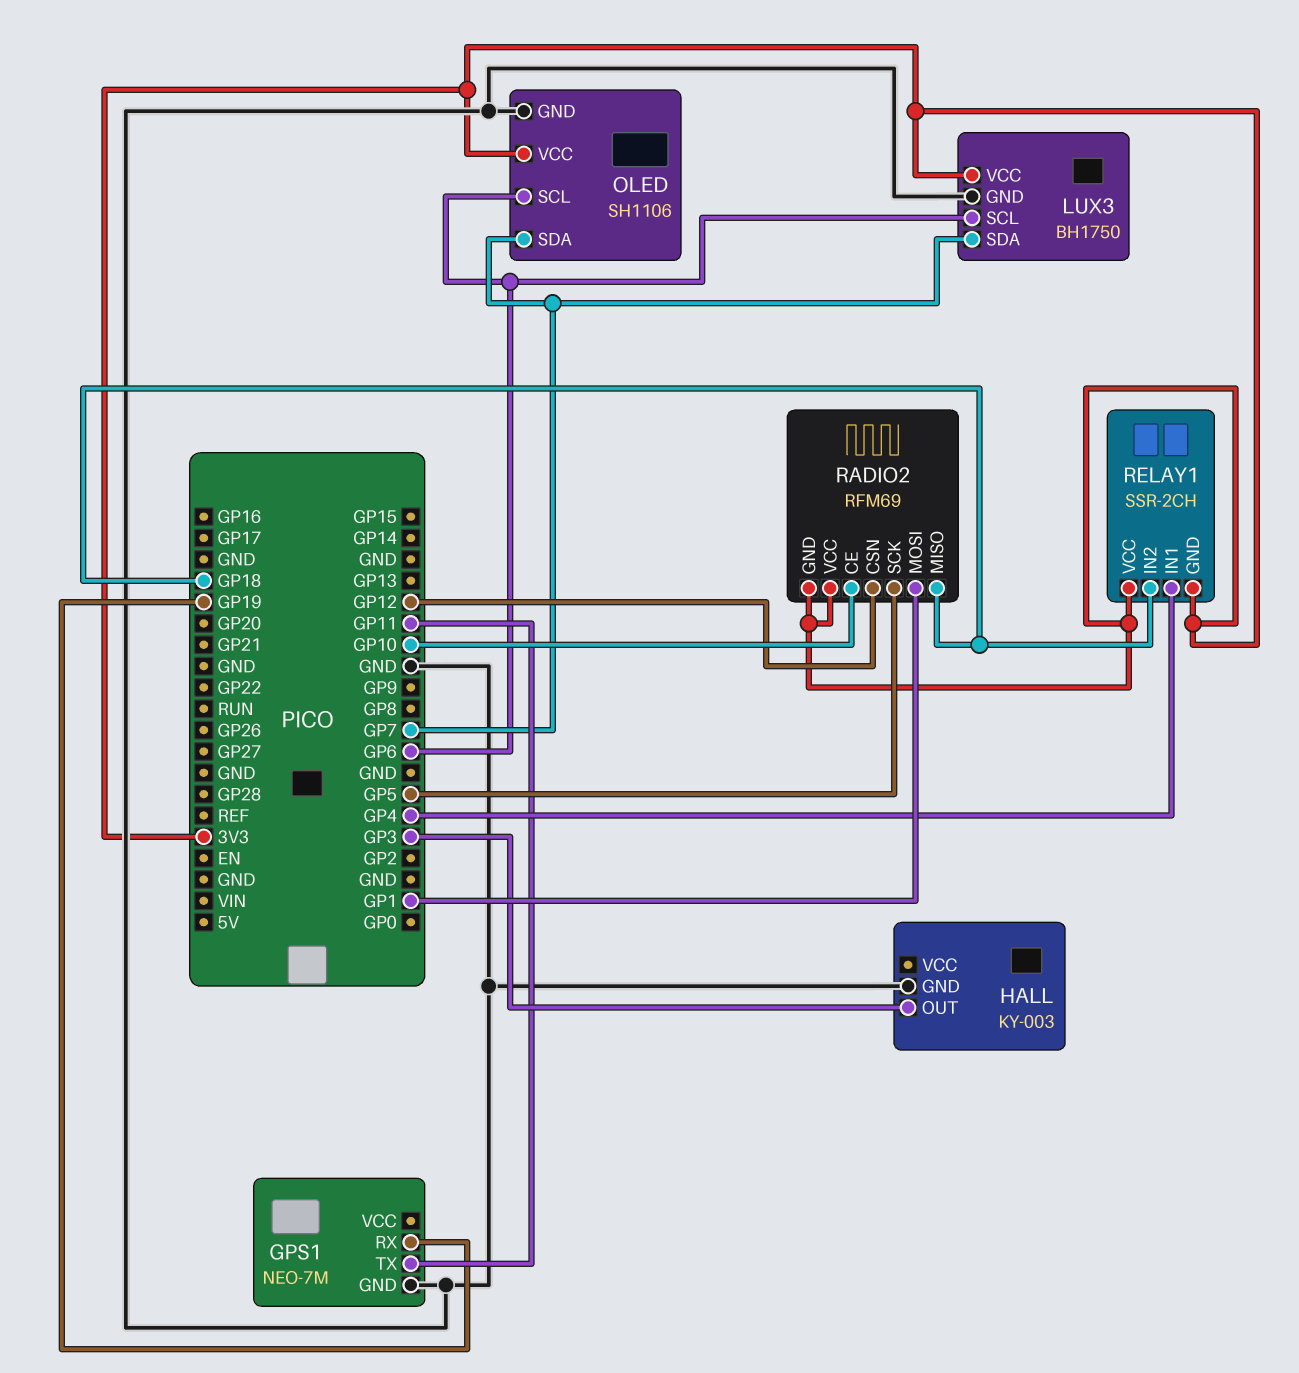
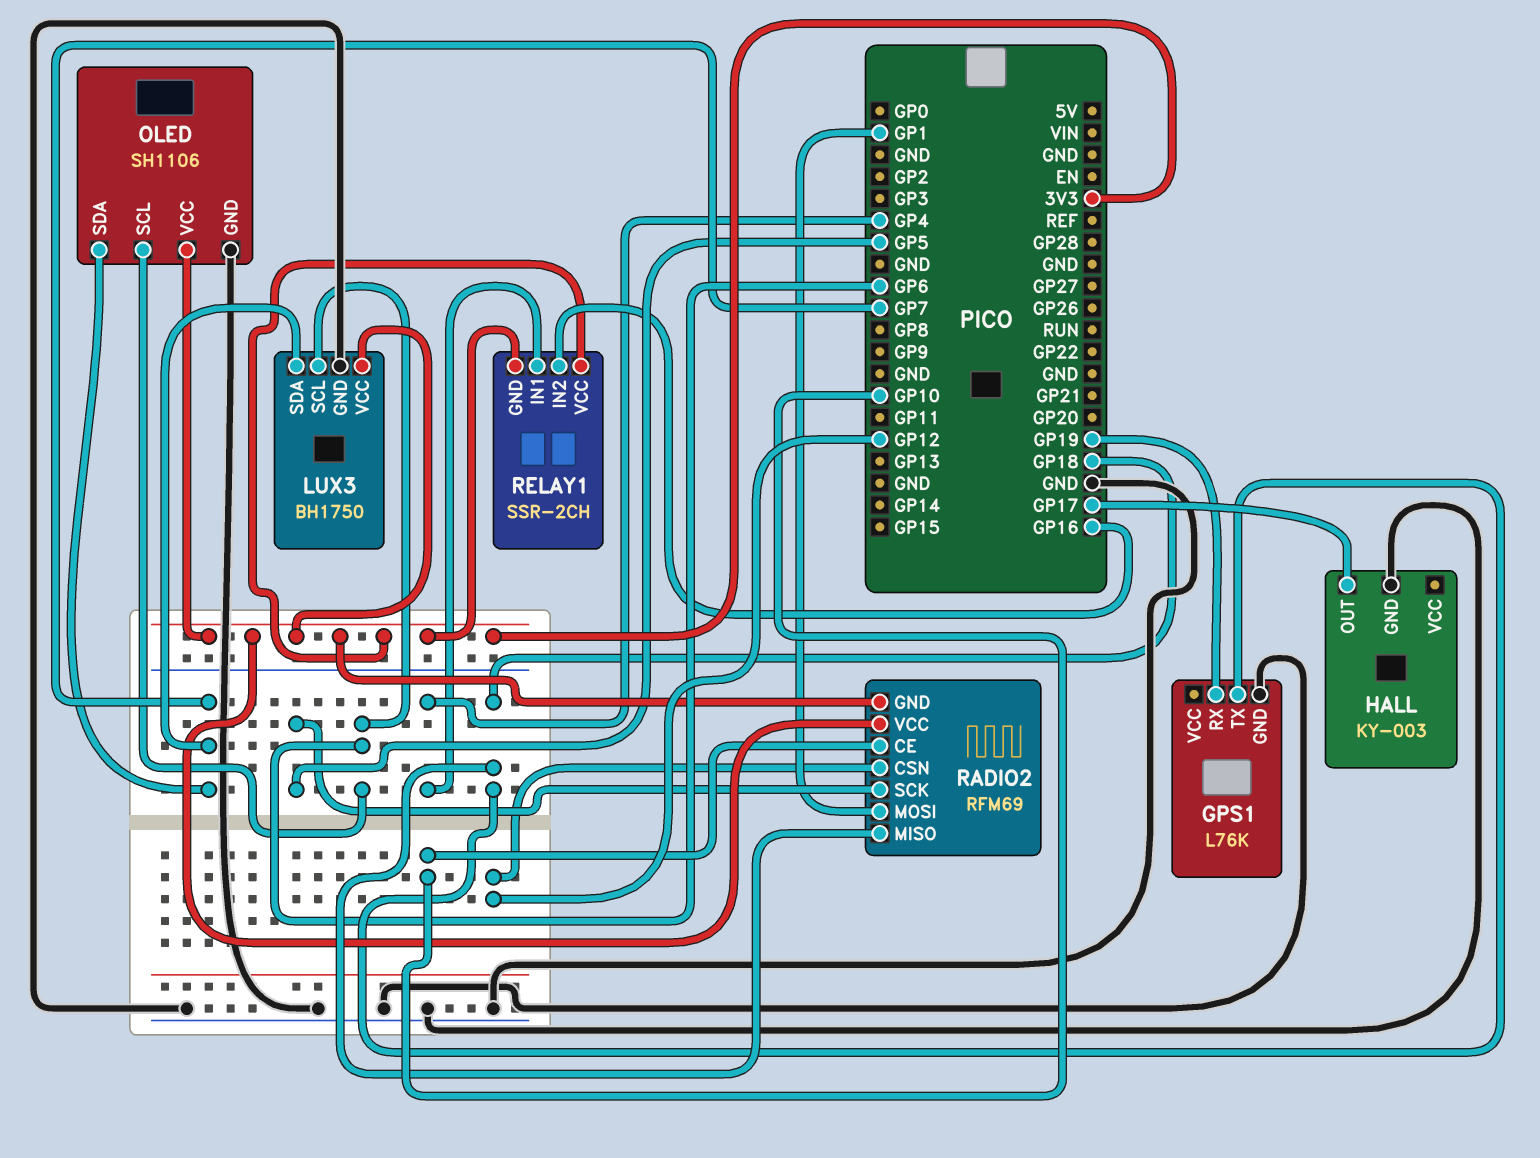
GPS1: NEO-7M -> L76K
GPS1 pin TX: GP11 -> GP18
HALL pin OUT: GP3 -> GP17
RELAY1 pin IN2: GP18 -> GP16

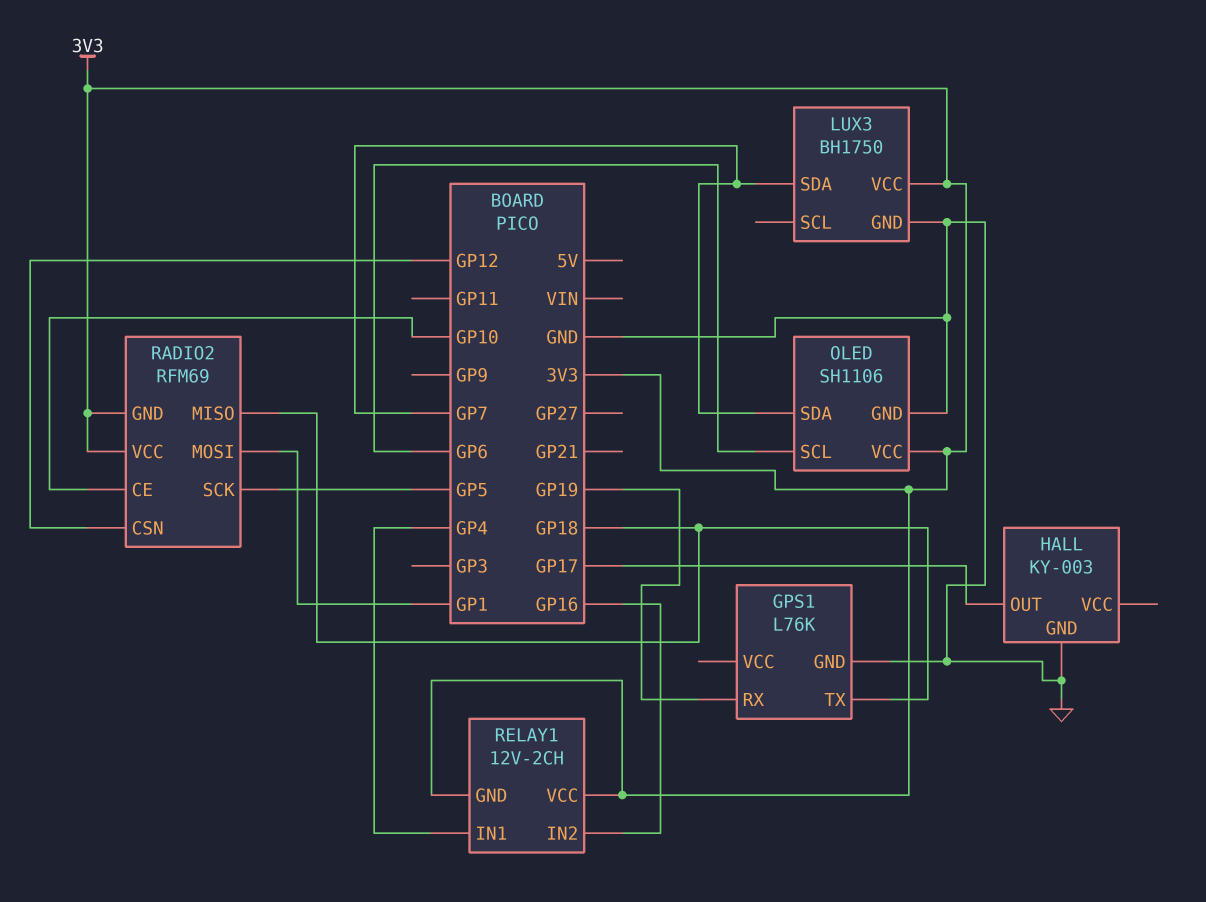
LUX3 pin SCL: GP6 -> none
RELAY1: SSR-2CH -> 12V-2CH

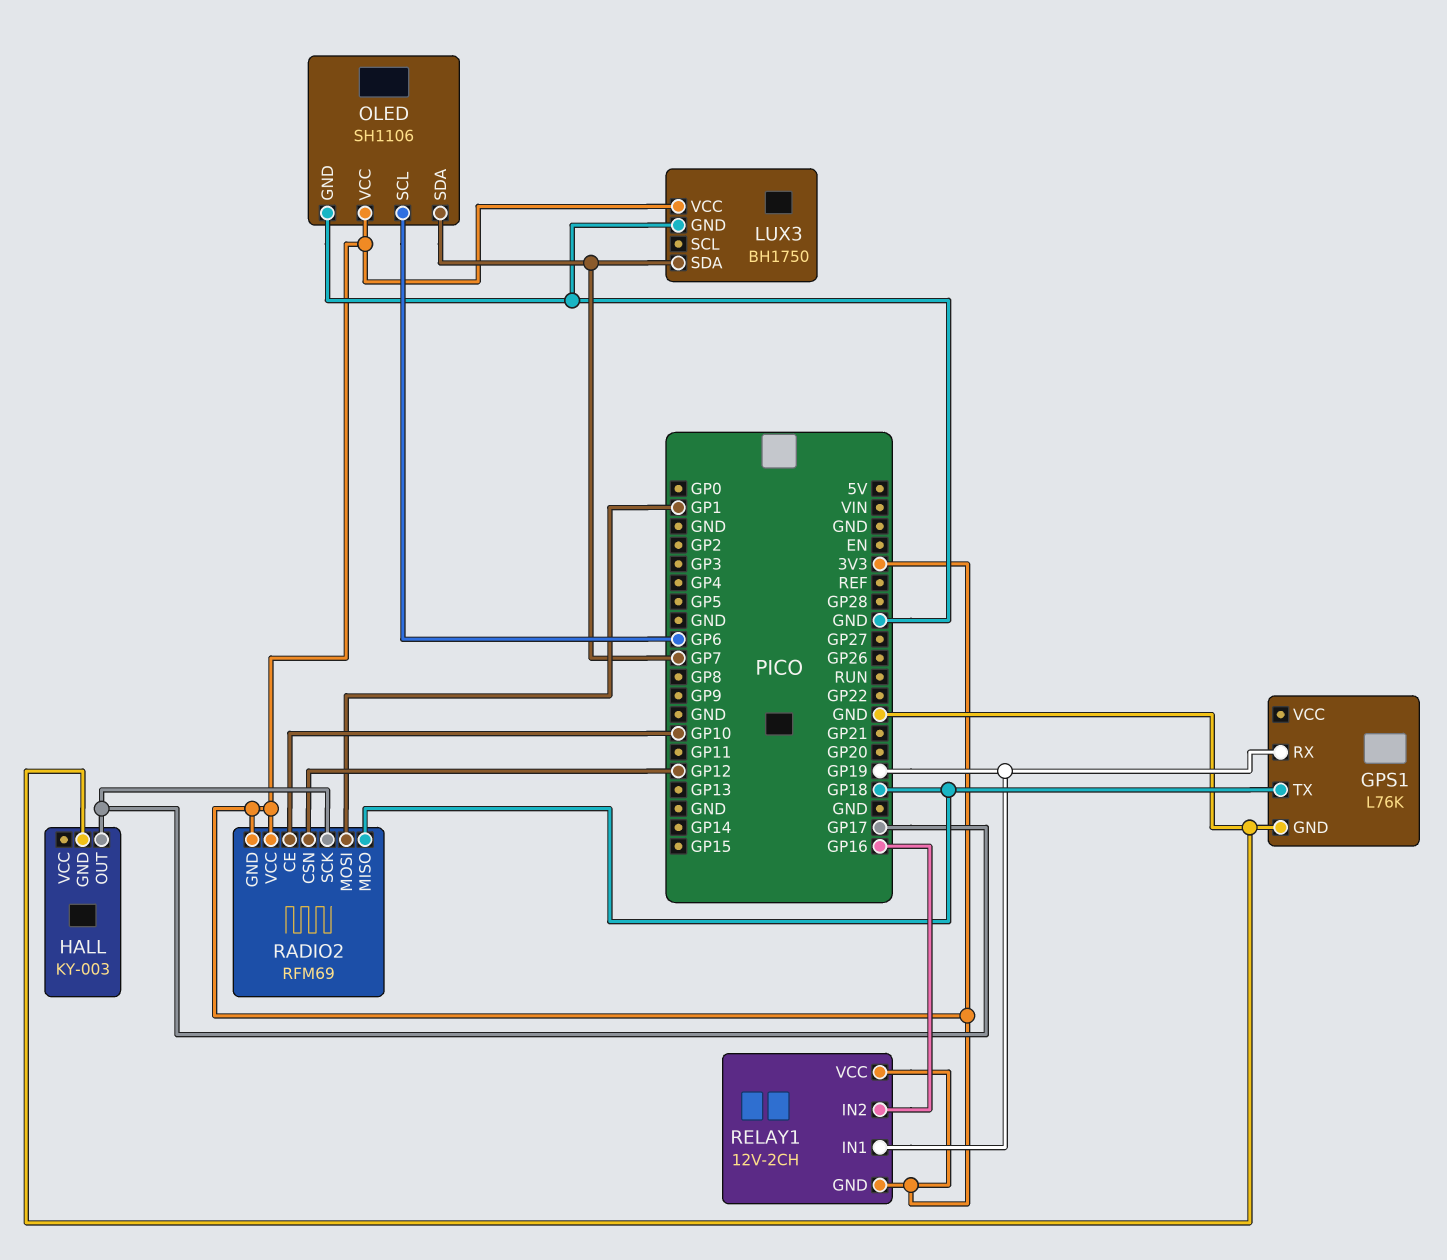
RADIO2 pin SCK: GP5 -> GP17
RELAY1 pin IN1: GP4 -> GP19

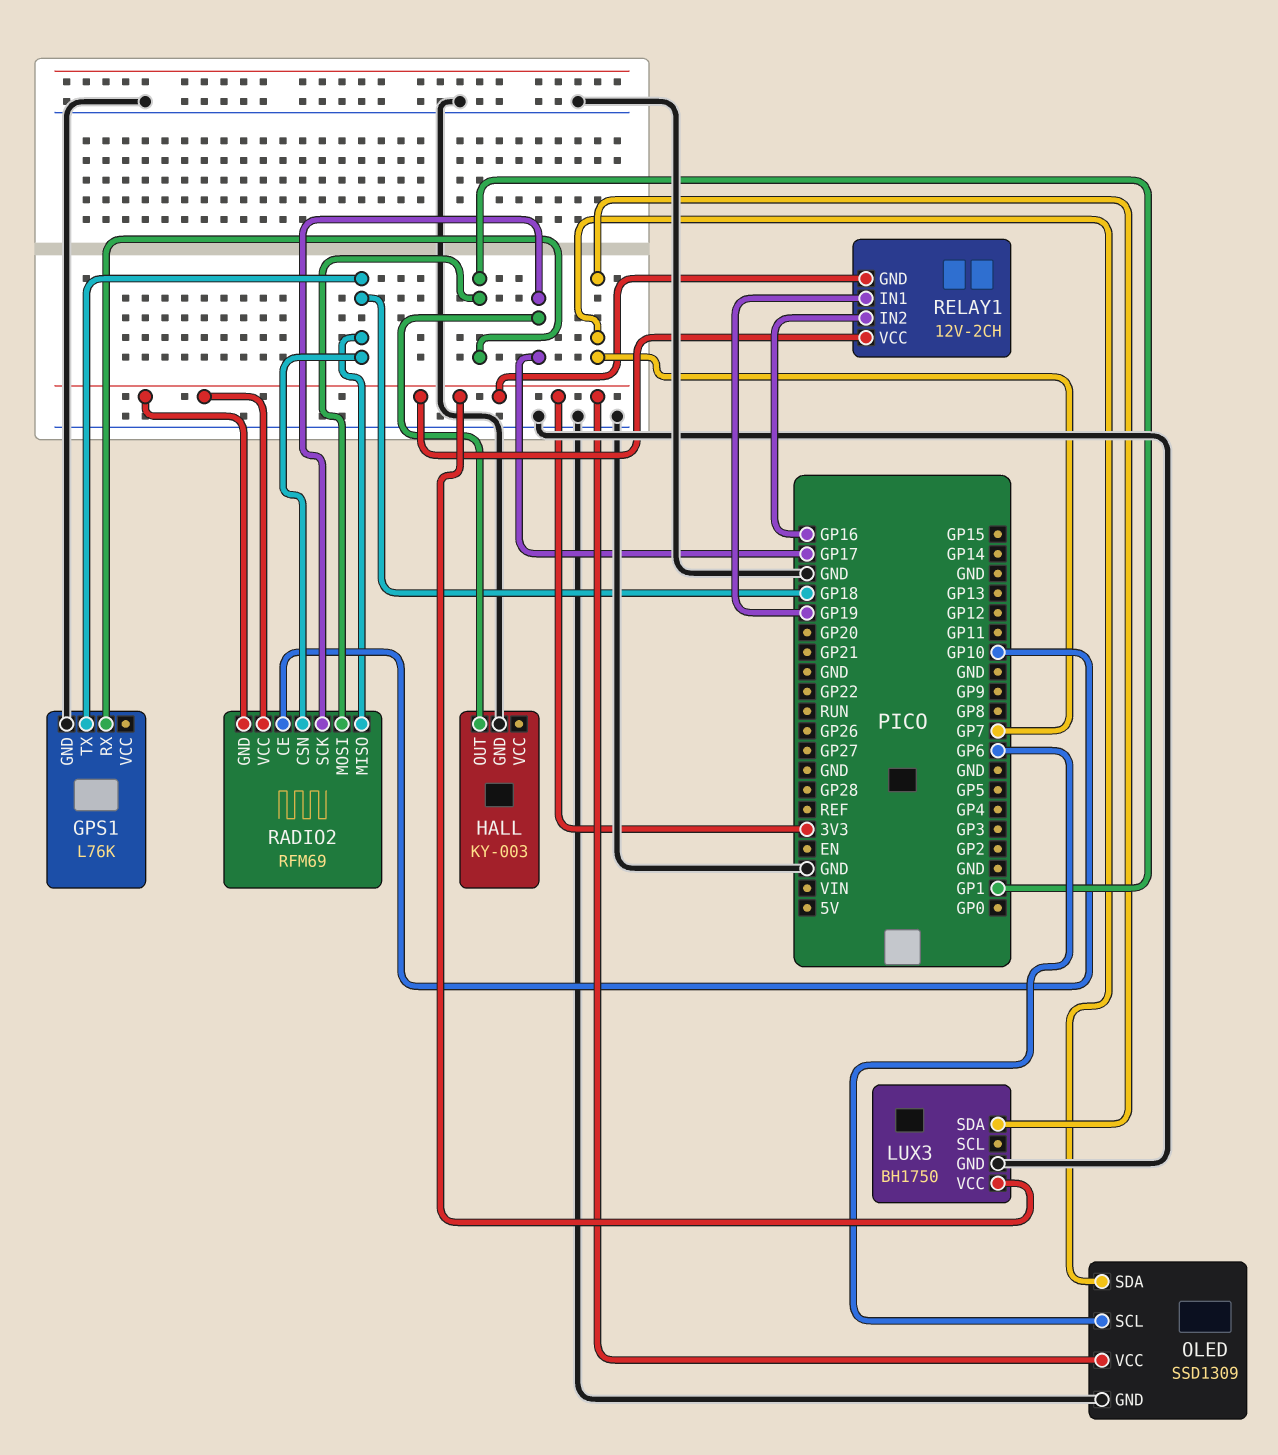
GPS1 pin RX: GP19 -> GP1
OLED: SH1106 -> SSD1309
RADIO2 pin CSN: GP12 -> GP18

